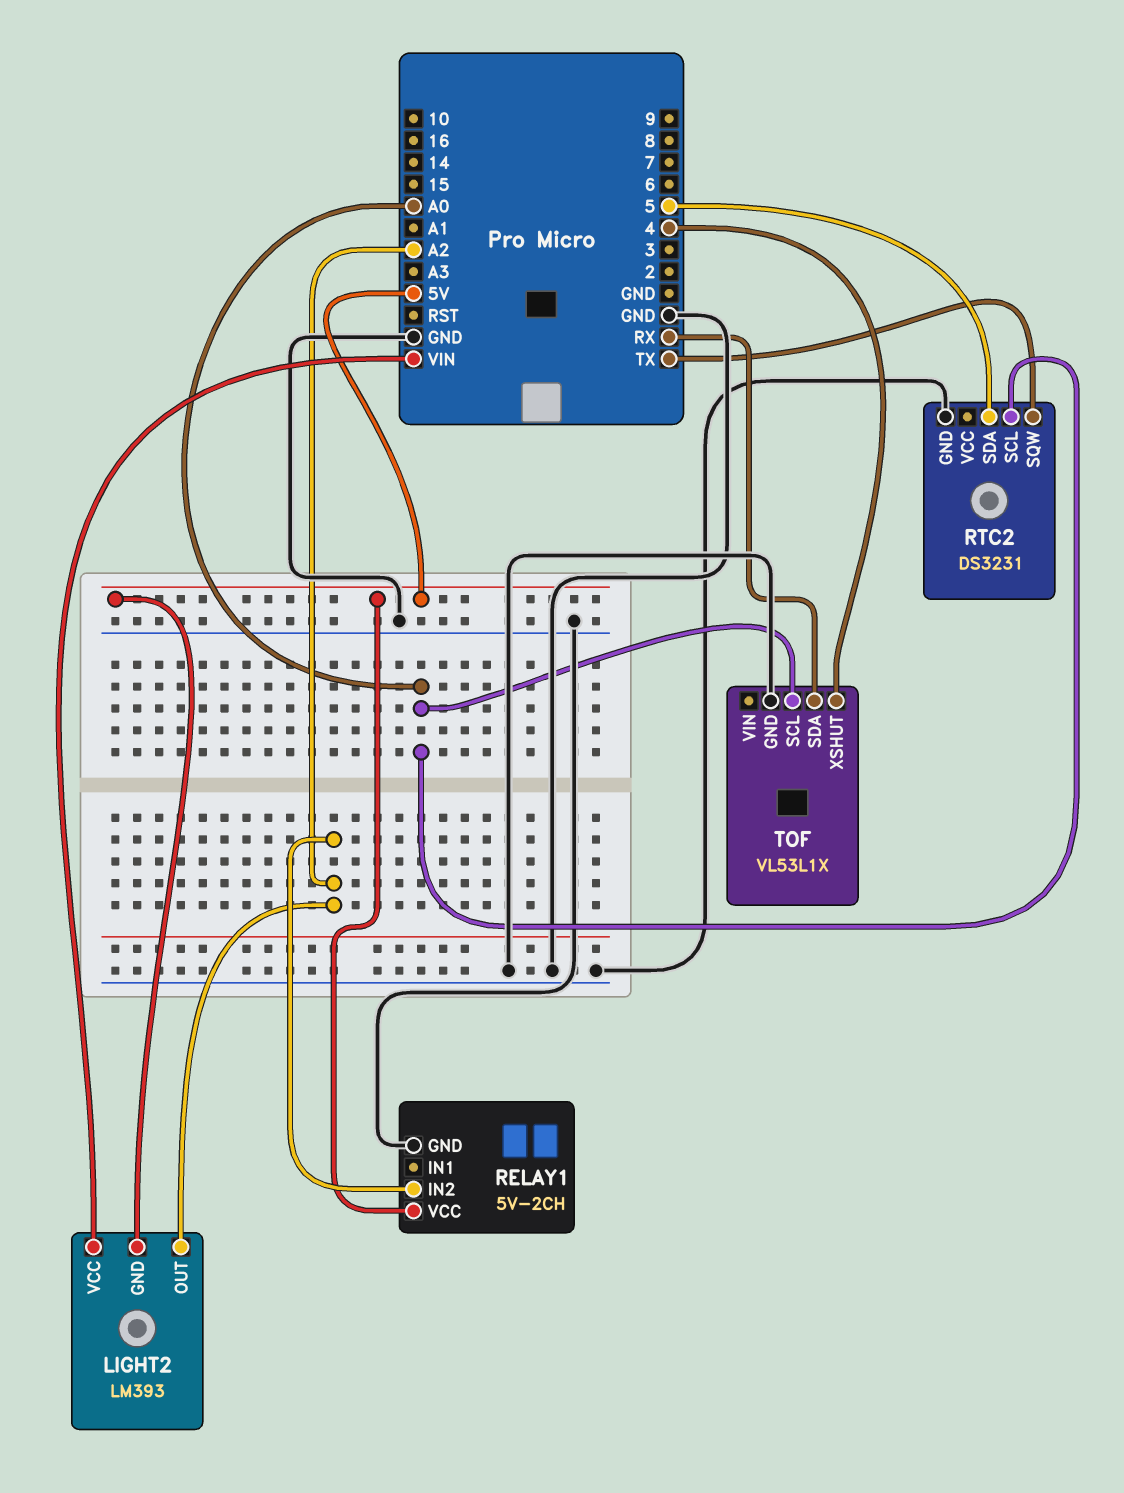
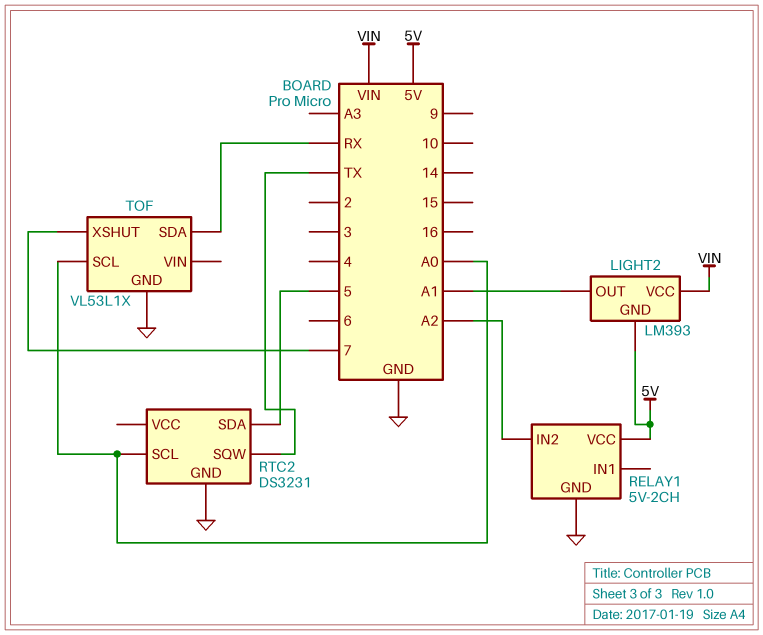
LIGHT2 pin OUT: A2 -> A1
TOF pin XSHUT: 4 -> 7

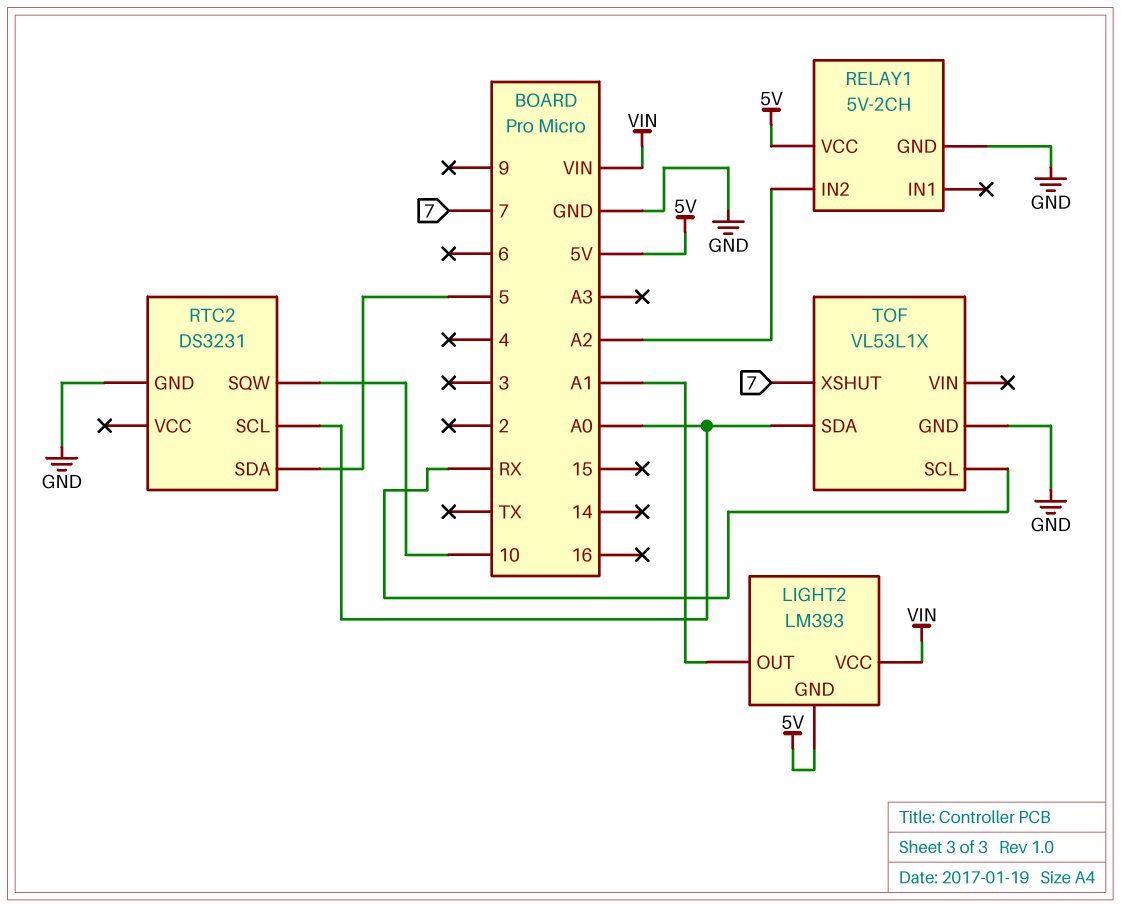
RTC2 pin SQW: TX -> 10
TOF pin SCL: A0 -> RX
TOF pin SDA: RX -> A0

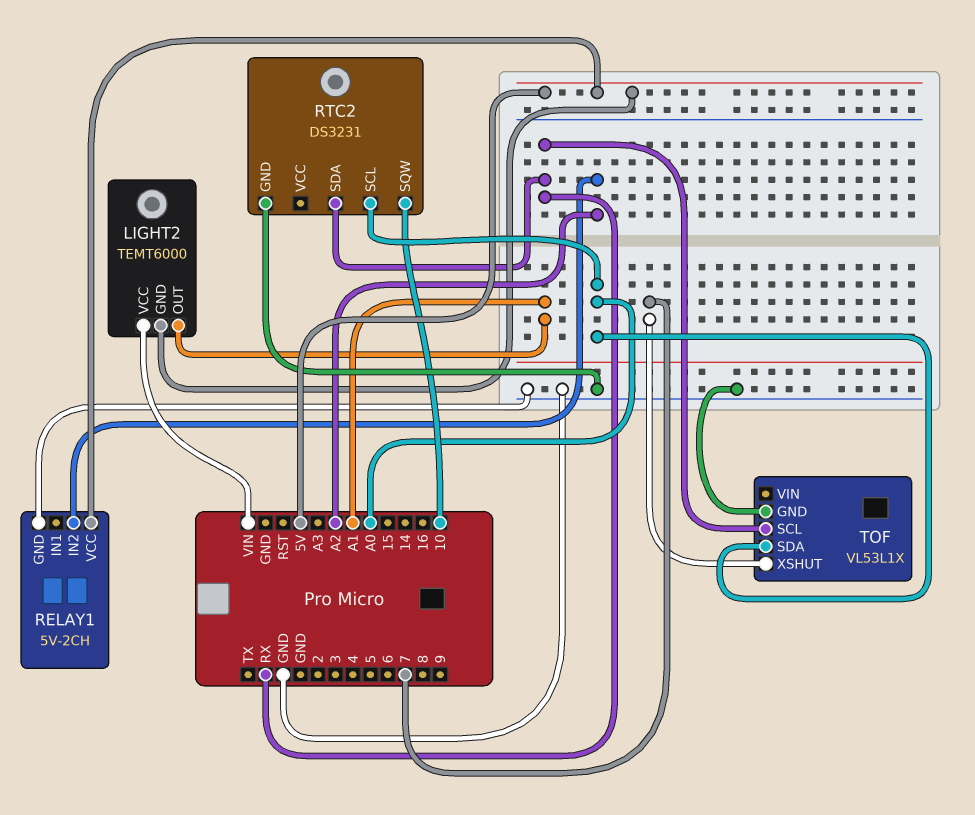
LIGHT2: LM393 -> TEMT6000
RTC2 pin SDA: 5 -> RX

